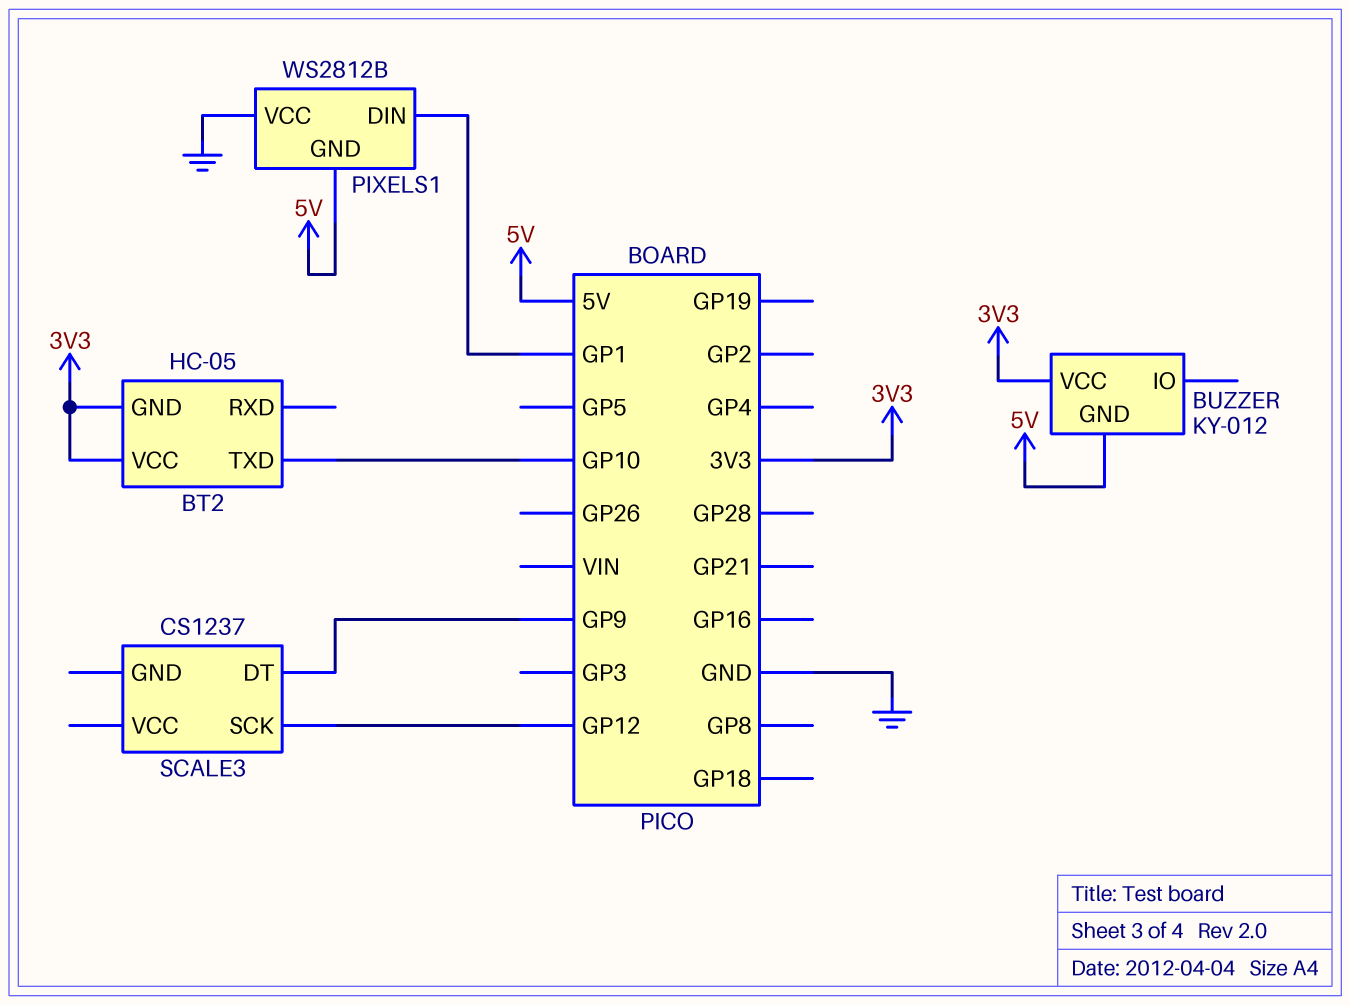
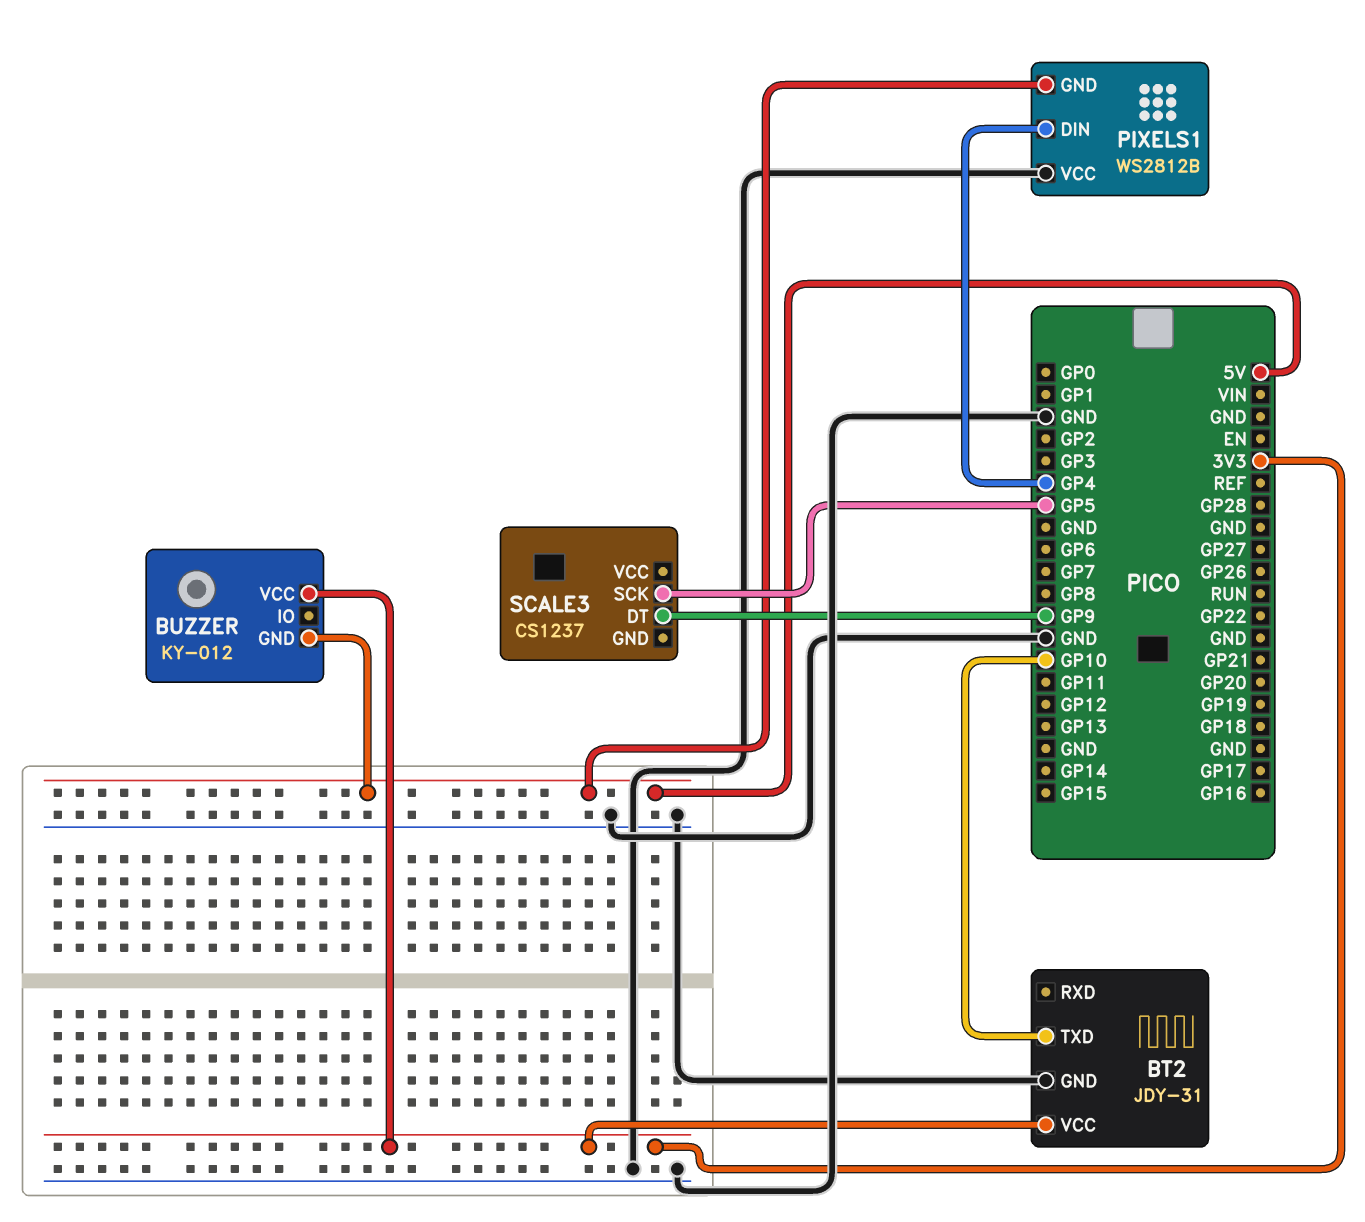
BT2: HC-05 -> JDY-31
BT2 pin GND: 3V3 -> GND
PIXELS1 pin DIN: GP1 -> GP4
SCALE3 pin SCK: GP12 -> GP5

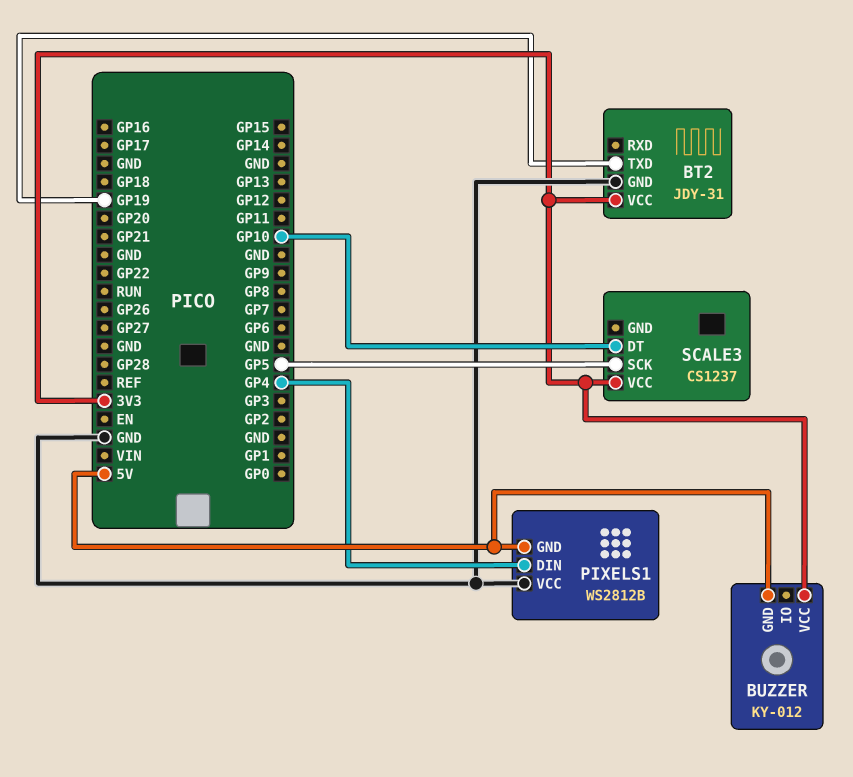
BT2 pin TXD: GP10 -> GP19
SCALE3 pin DT: GP9 -> GP10
SCALE3 pin VCC: none -> 3V3

